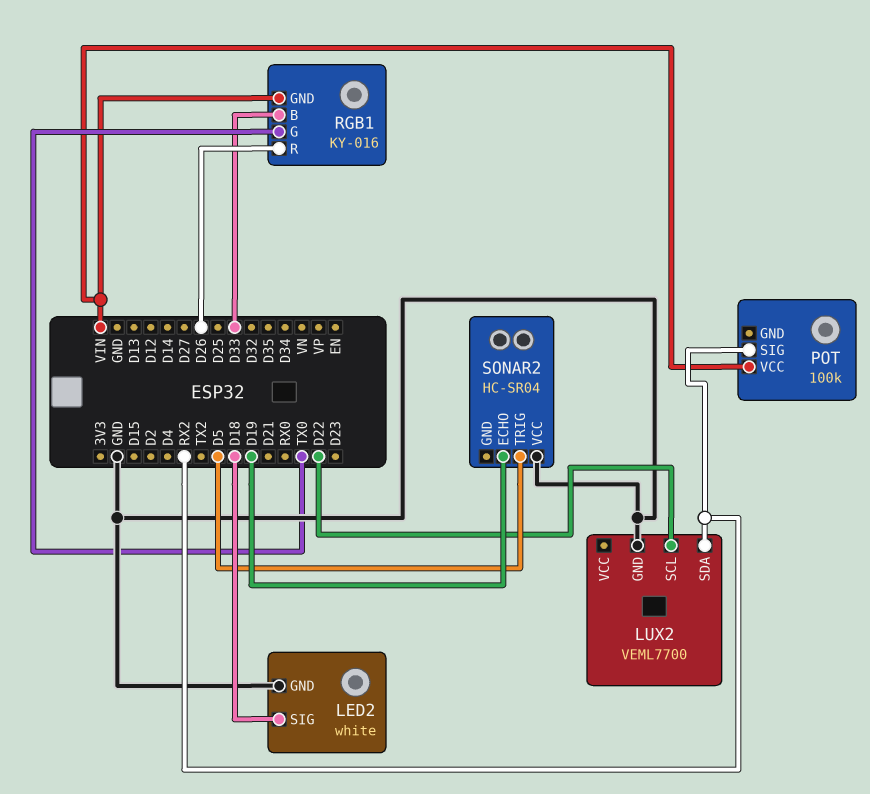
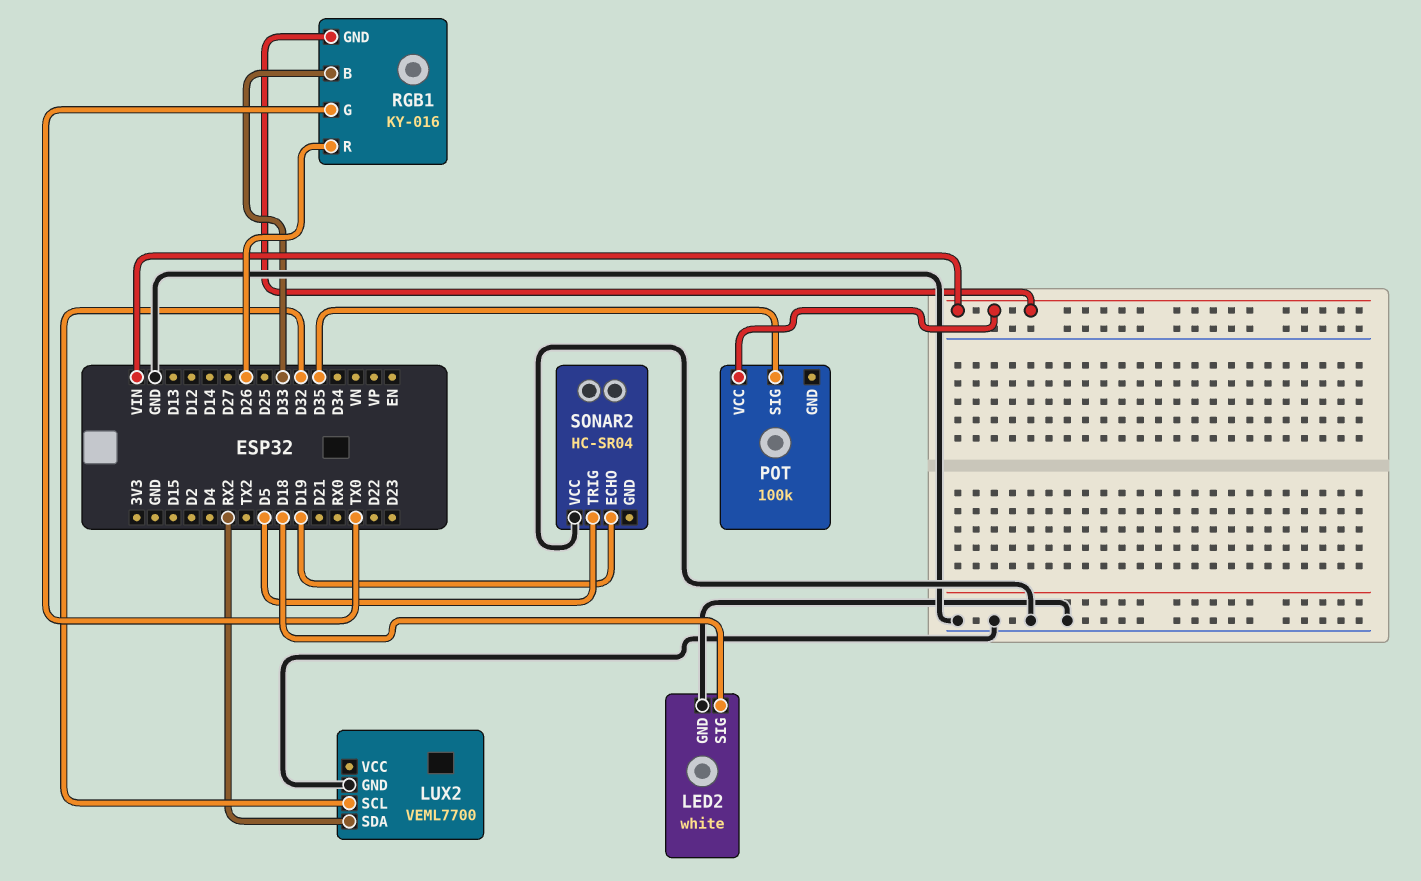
LUX2 pin SCL: D22 -> D32
POT pin SIG: RX2 -> D35

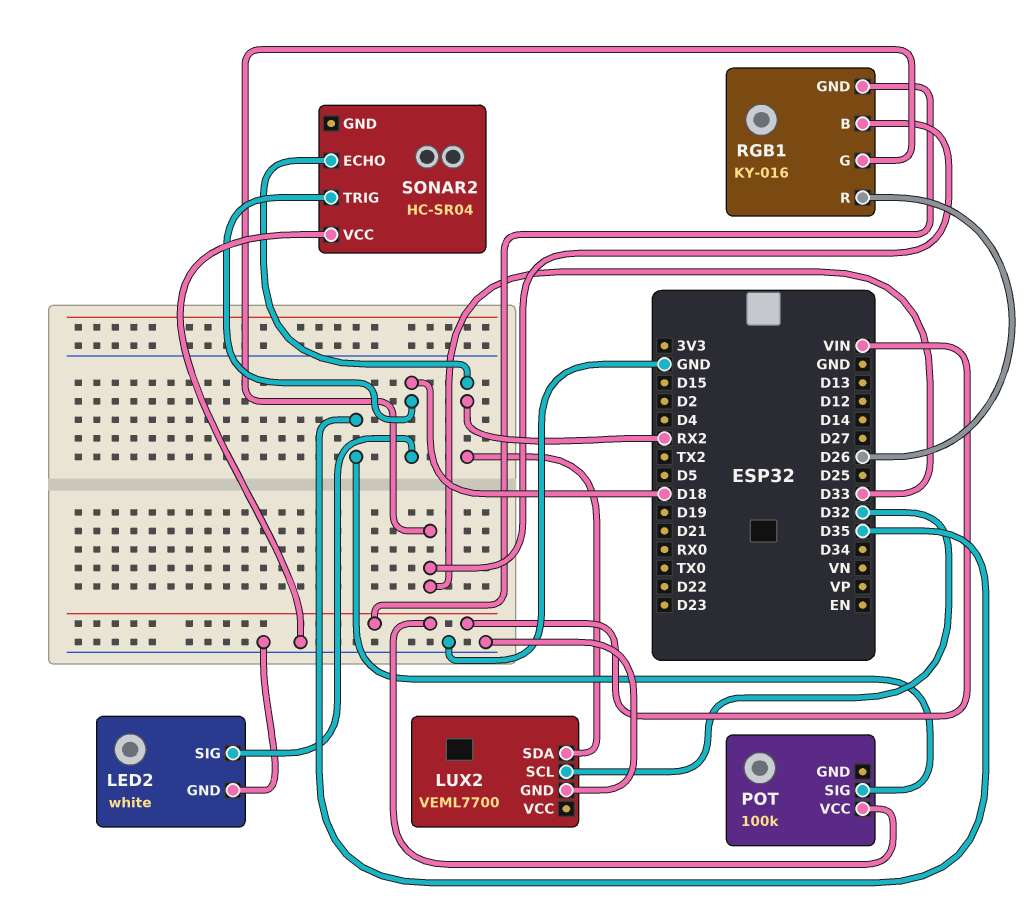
RGB1 pin G: TX0 -> D33
SONAR2 pin ECHO: D19 -> RX2
SONAR2 pin TRIG: D5 -> D18

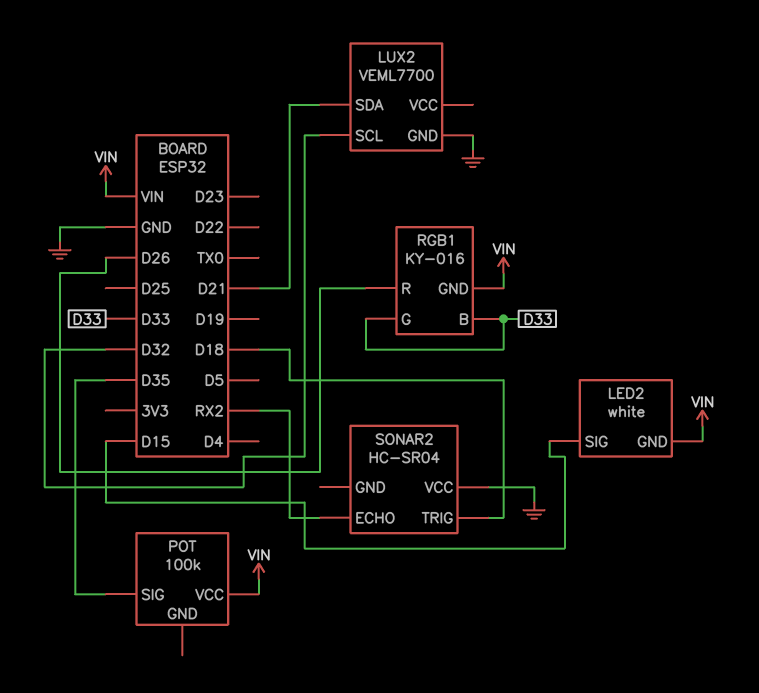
LED2 pin GND: GND -> VIN
LED2 pin SIG: D18 -> D15
LUX2 pin SDA: RX2 -> D21

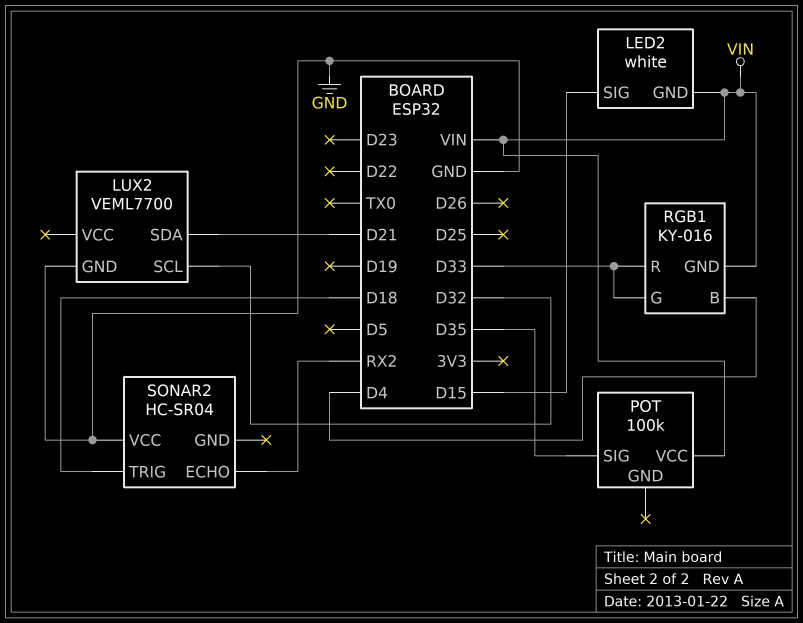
RGB1 pin B: D33 -> D4
RGB1 pin R: D26 -> D33

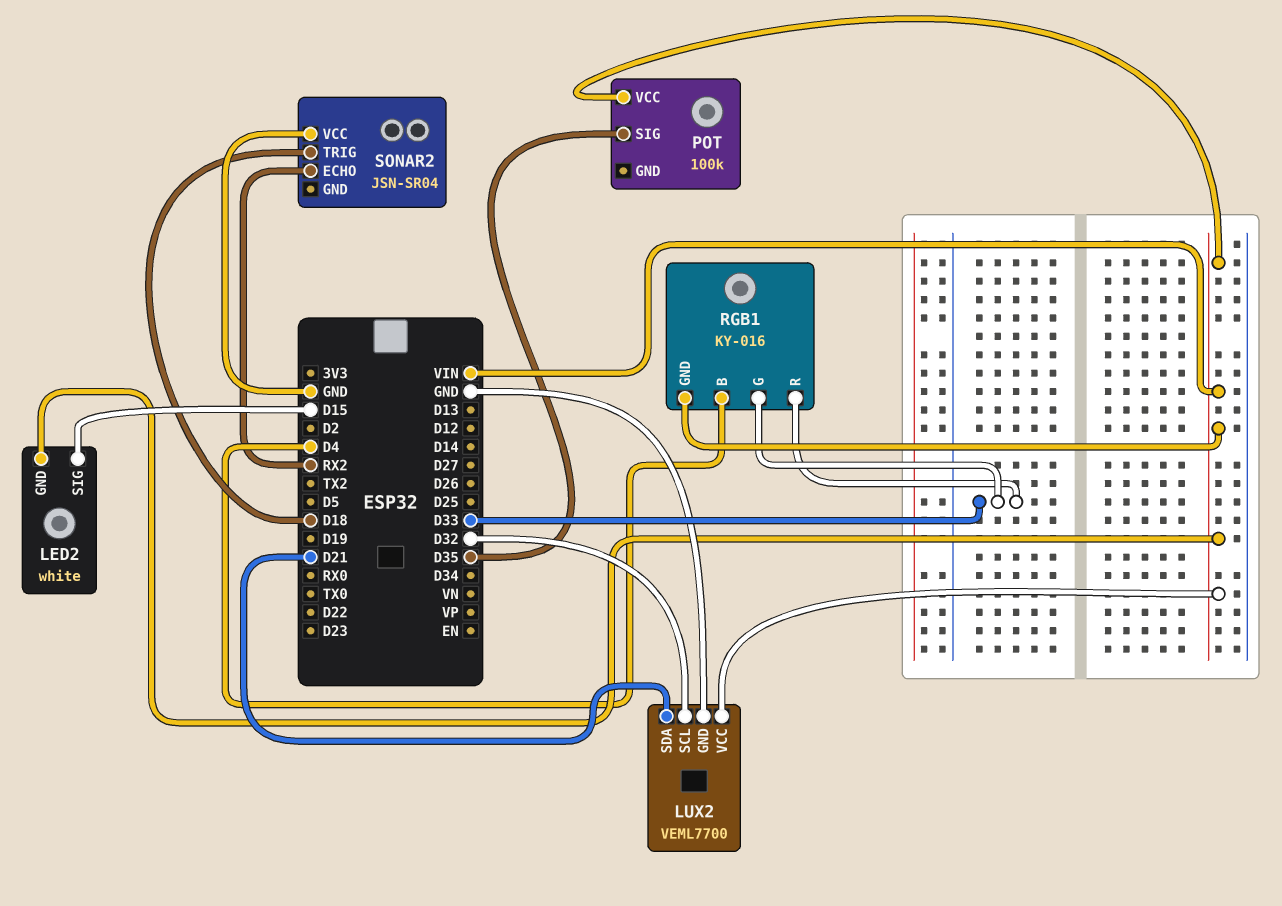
LUX2 pin VCC: none -> VIN
SONAR2: HC-SR04 -> JSN-SR04

